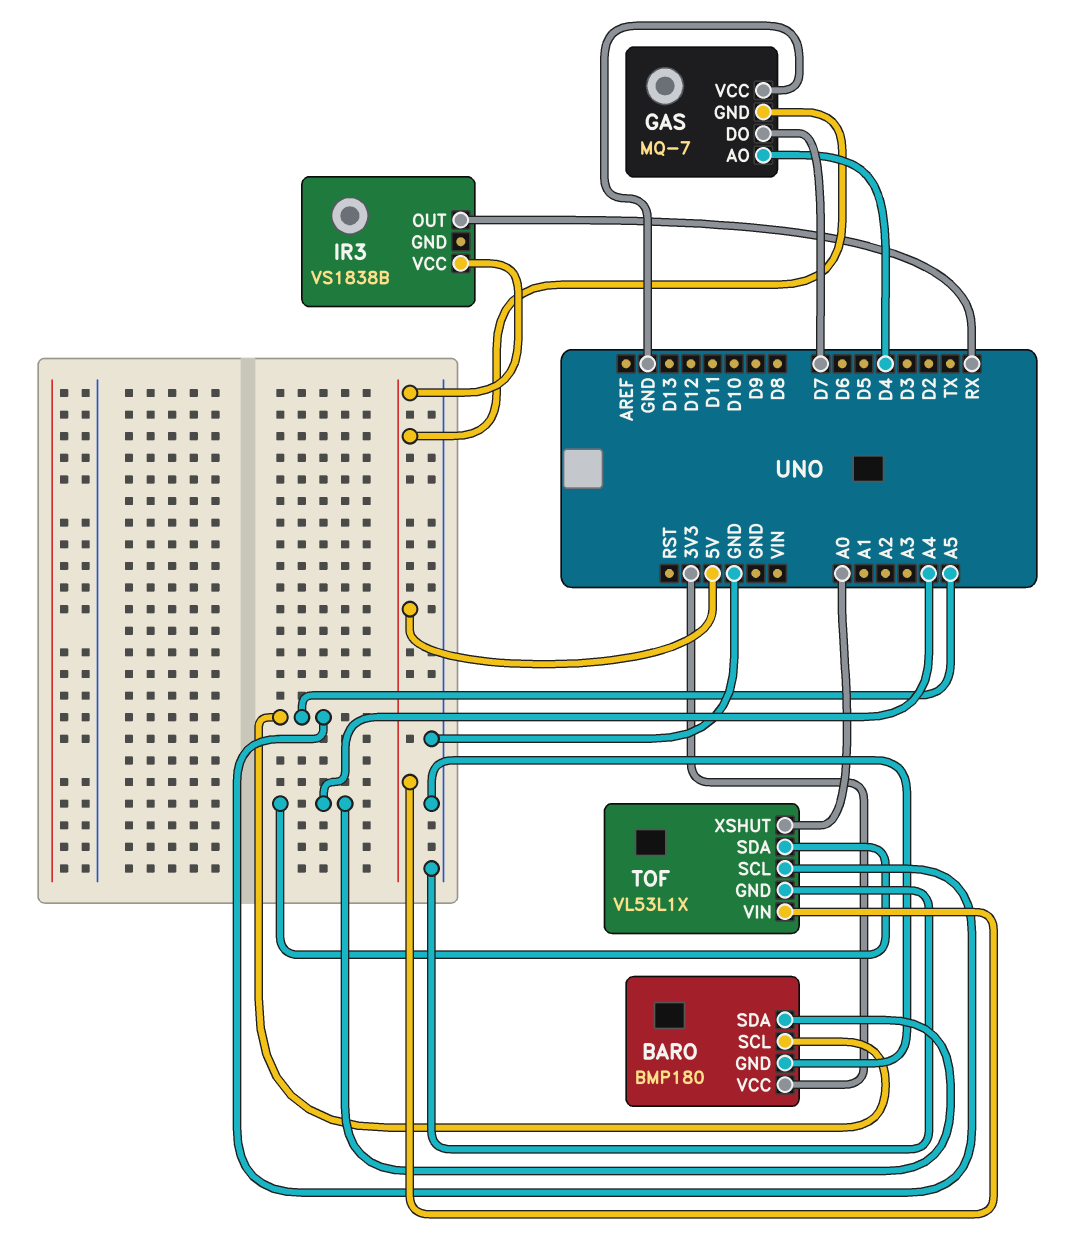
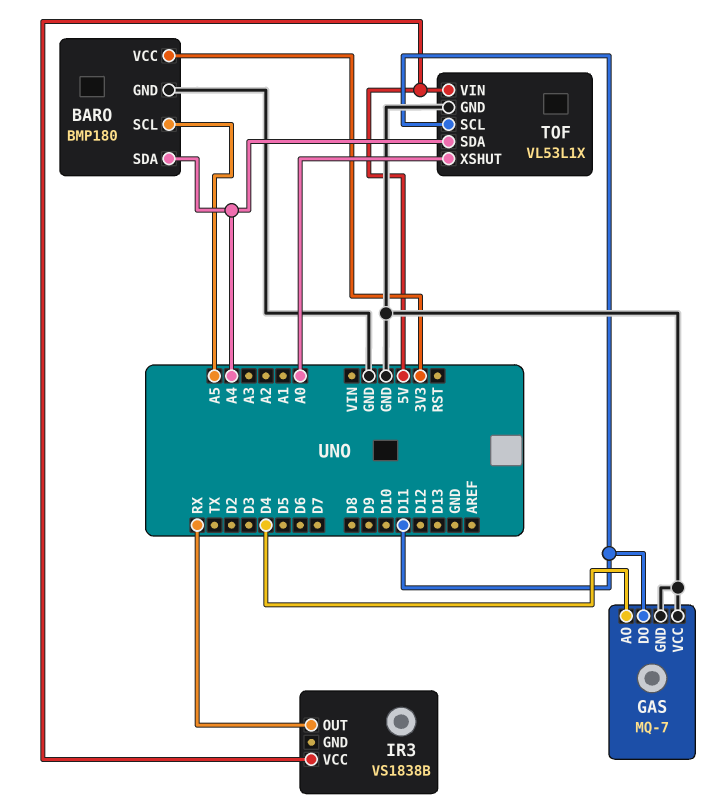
GAS pin DO: D7 -> D11
GAS pin GND: 5V -> GND
TOF pin SCL: A5 -> D11

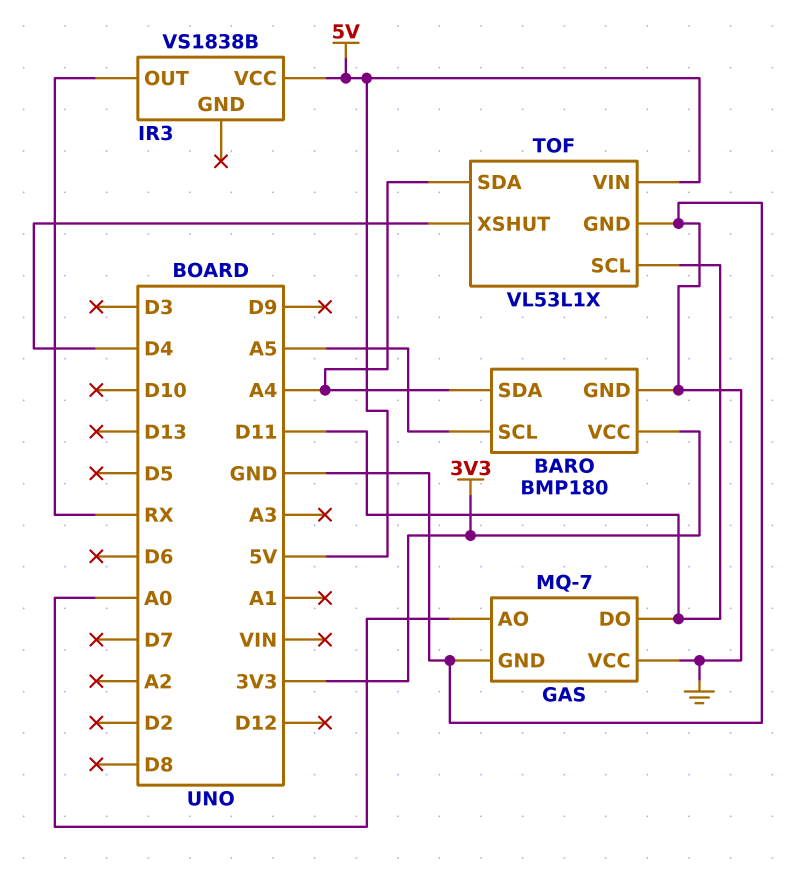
GAS pin AO: D4 -> A0
TOF pin XSHUT: A0 -> D4

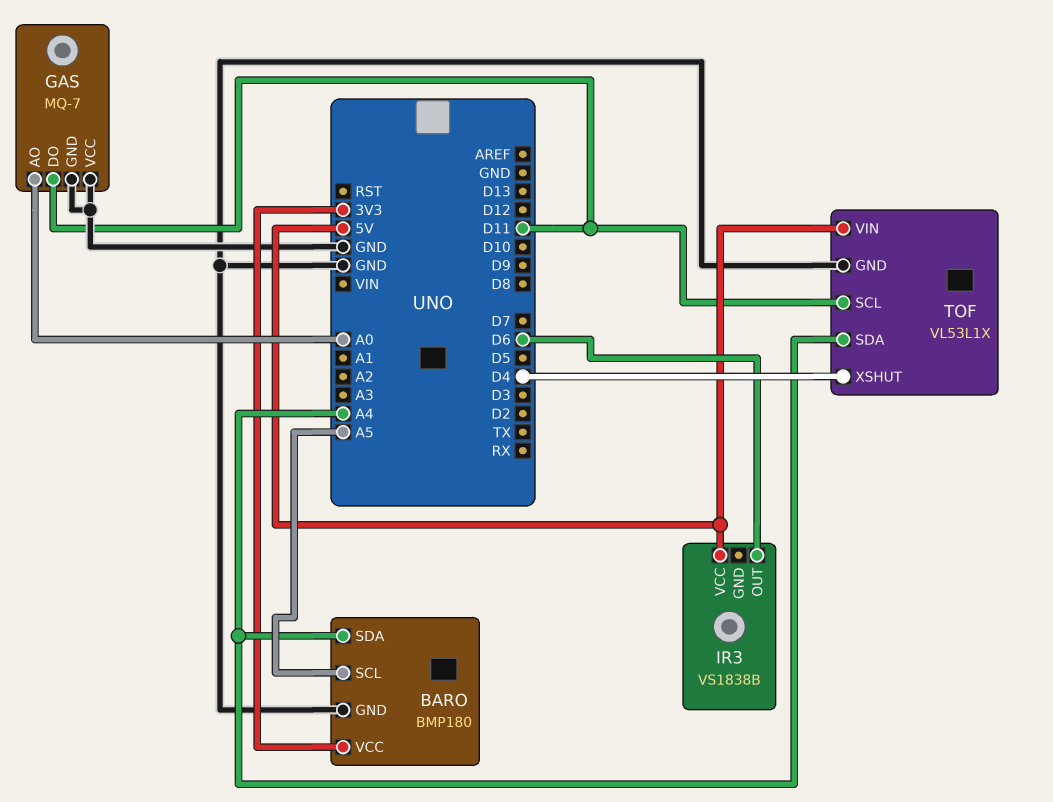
IR3 pin OUT: RX -> D6

